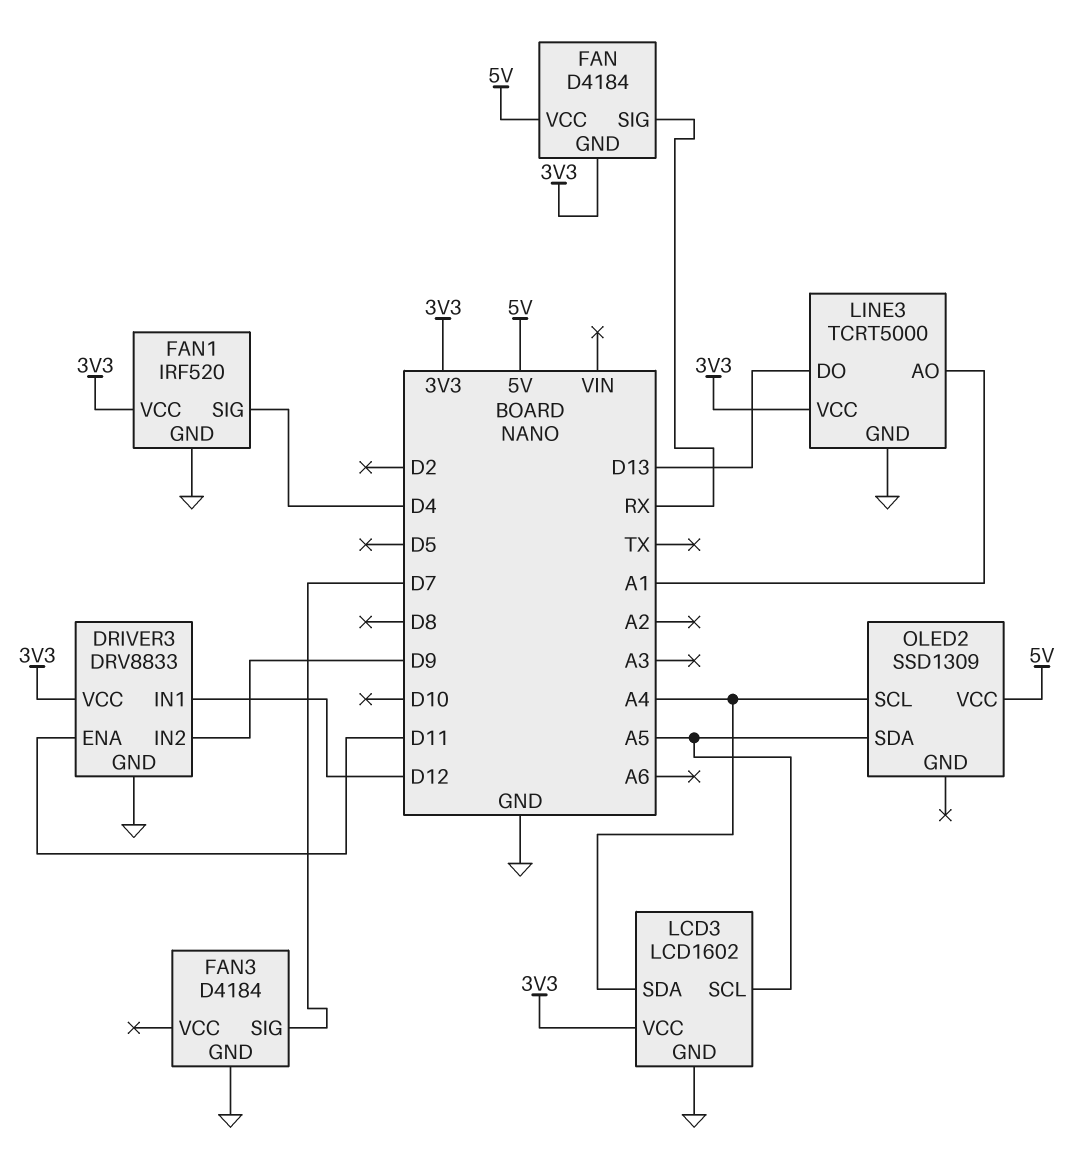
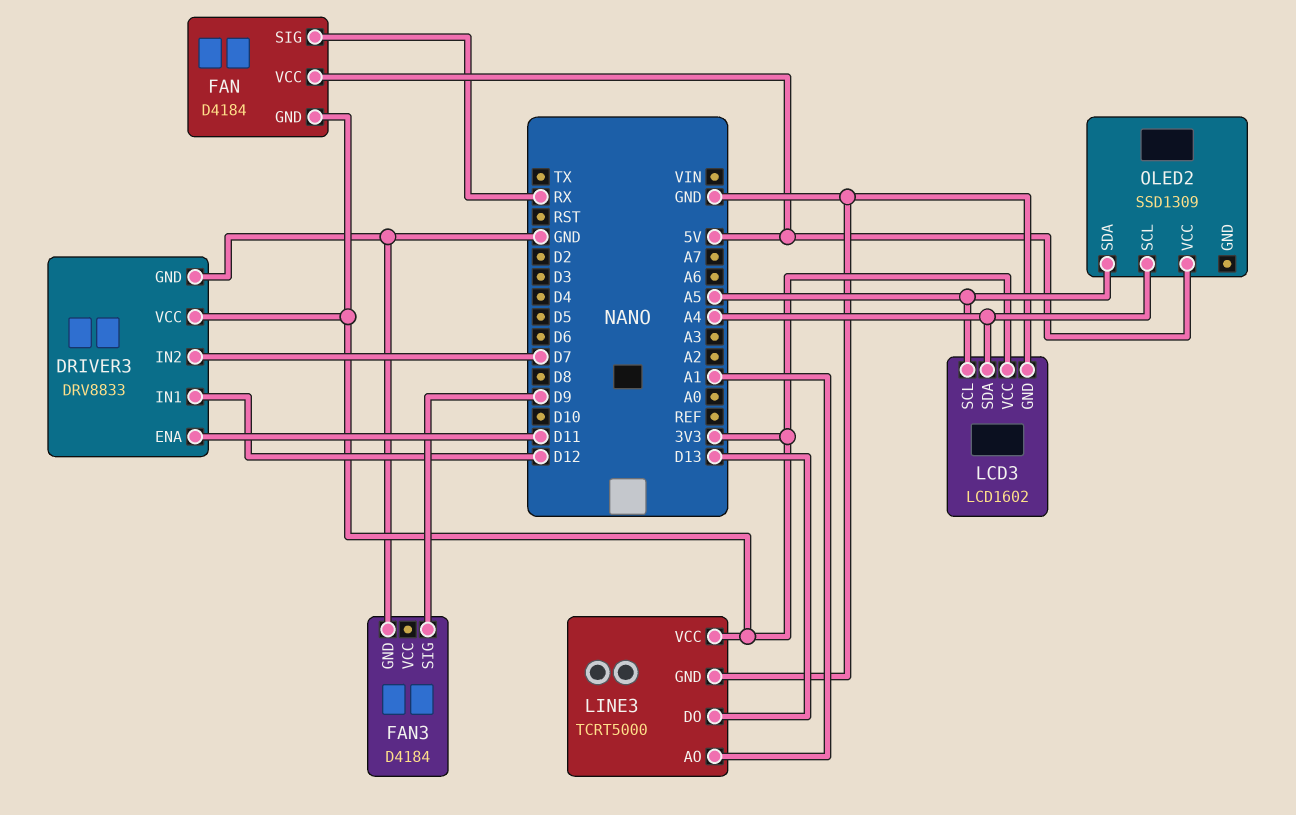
DRIVER3 pin IN2: D9 -> D7
FAN1: IRF520 -> none
FAN1 pin GND: GND -> none
FAN1 pin SIG: D4 -> none
FAN1 pin VCC: 3V3 -> none
FAN3 pin SIG: D7 -> D9

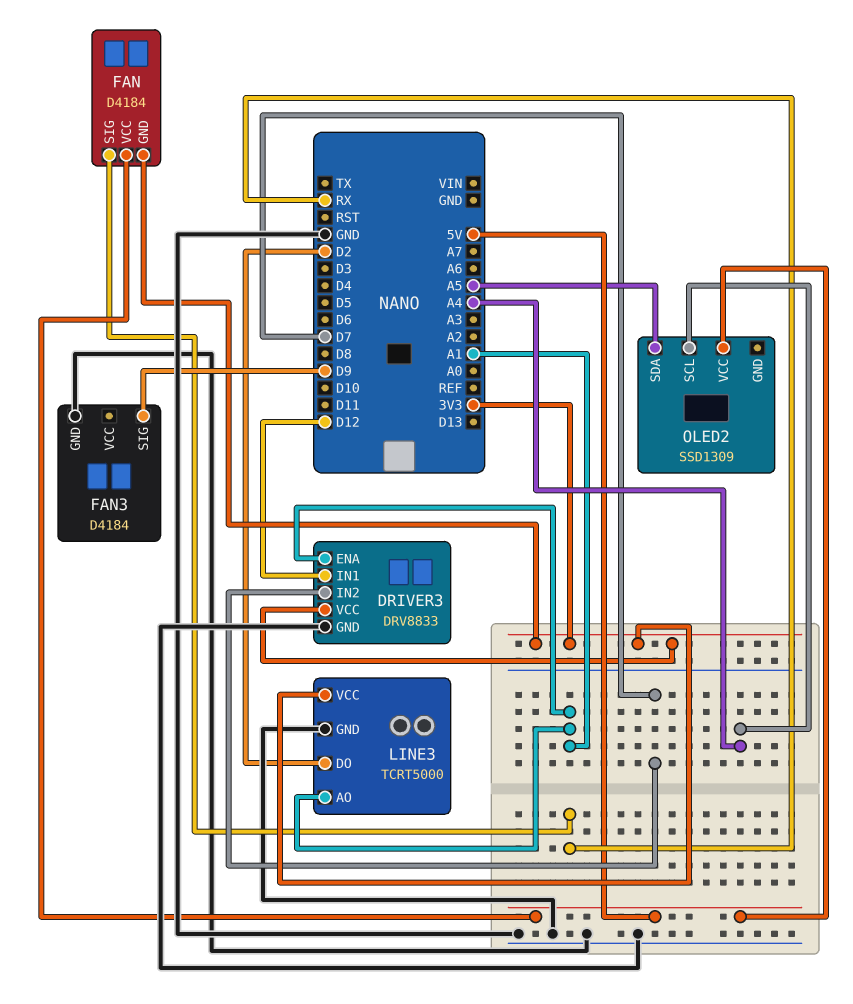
DRIVER3 pin ENA: D11 -> A1
LCD3: LCD1602 -> none
LCD3 pin GND: GND -> none
LCD3 pin SCL: A5 -> none
LCD3 pin SDA: A4 -> none
LCD3 pin VCC: 3V3 -> none
LINE3 pin DO: D13 -> D2

